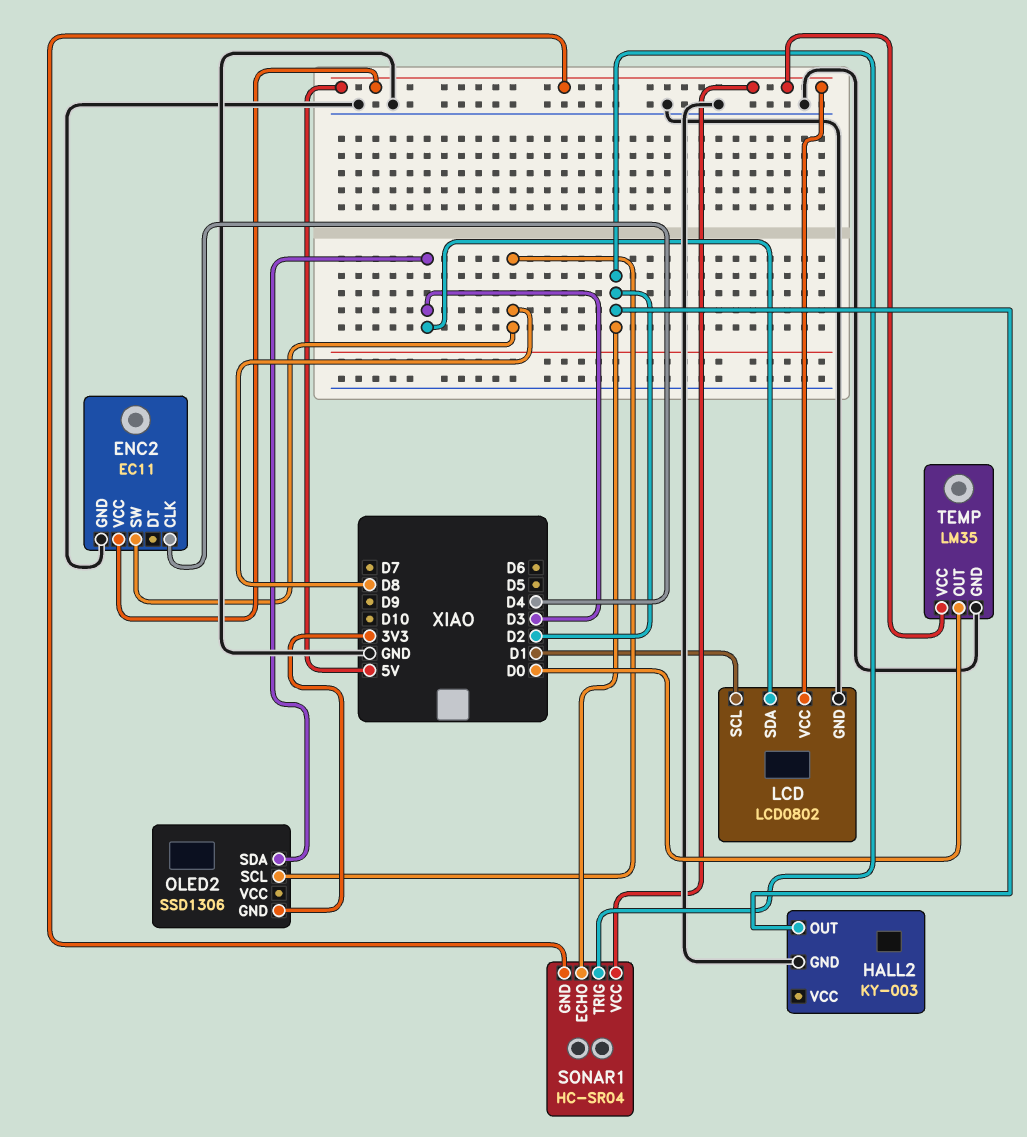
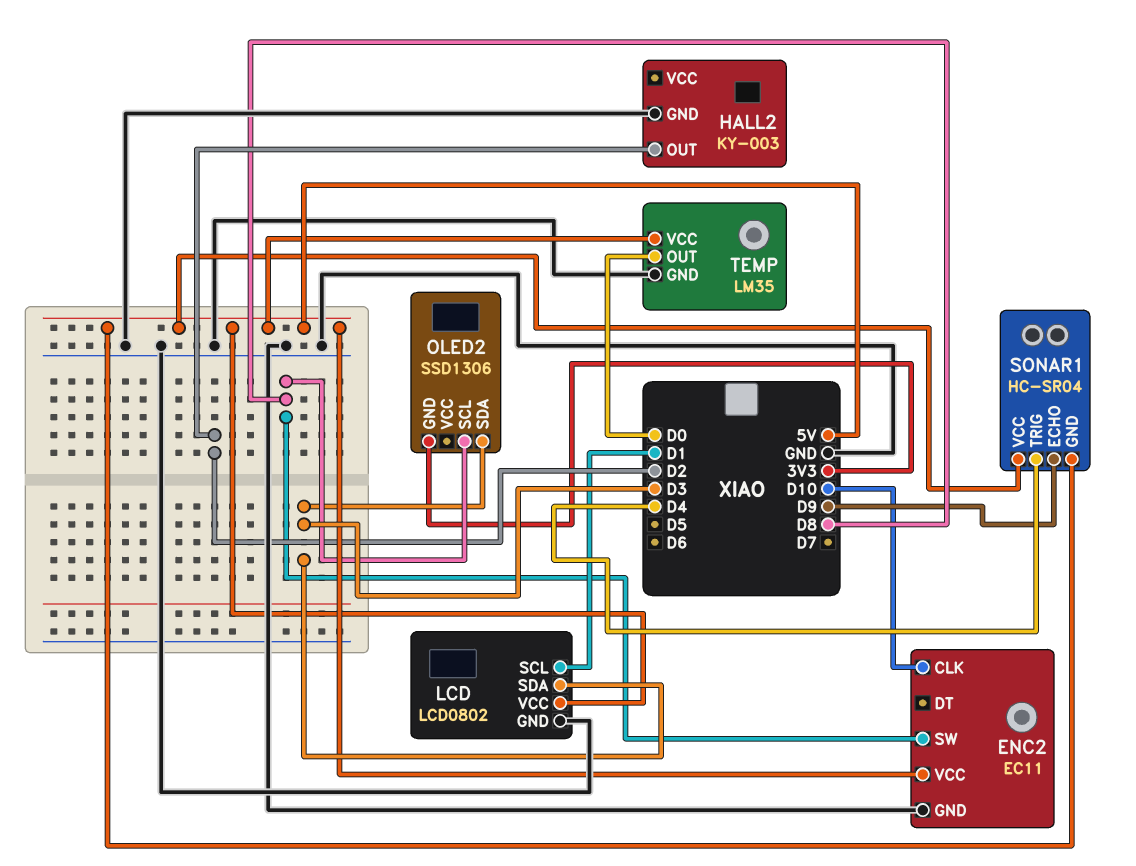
ENC2 pin CLK: D4 -> D10
SONAR1 pin ECHO: D2 -> D9
SONAR1 pin TRIG: D2 -> D4

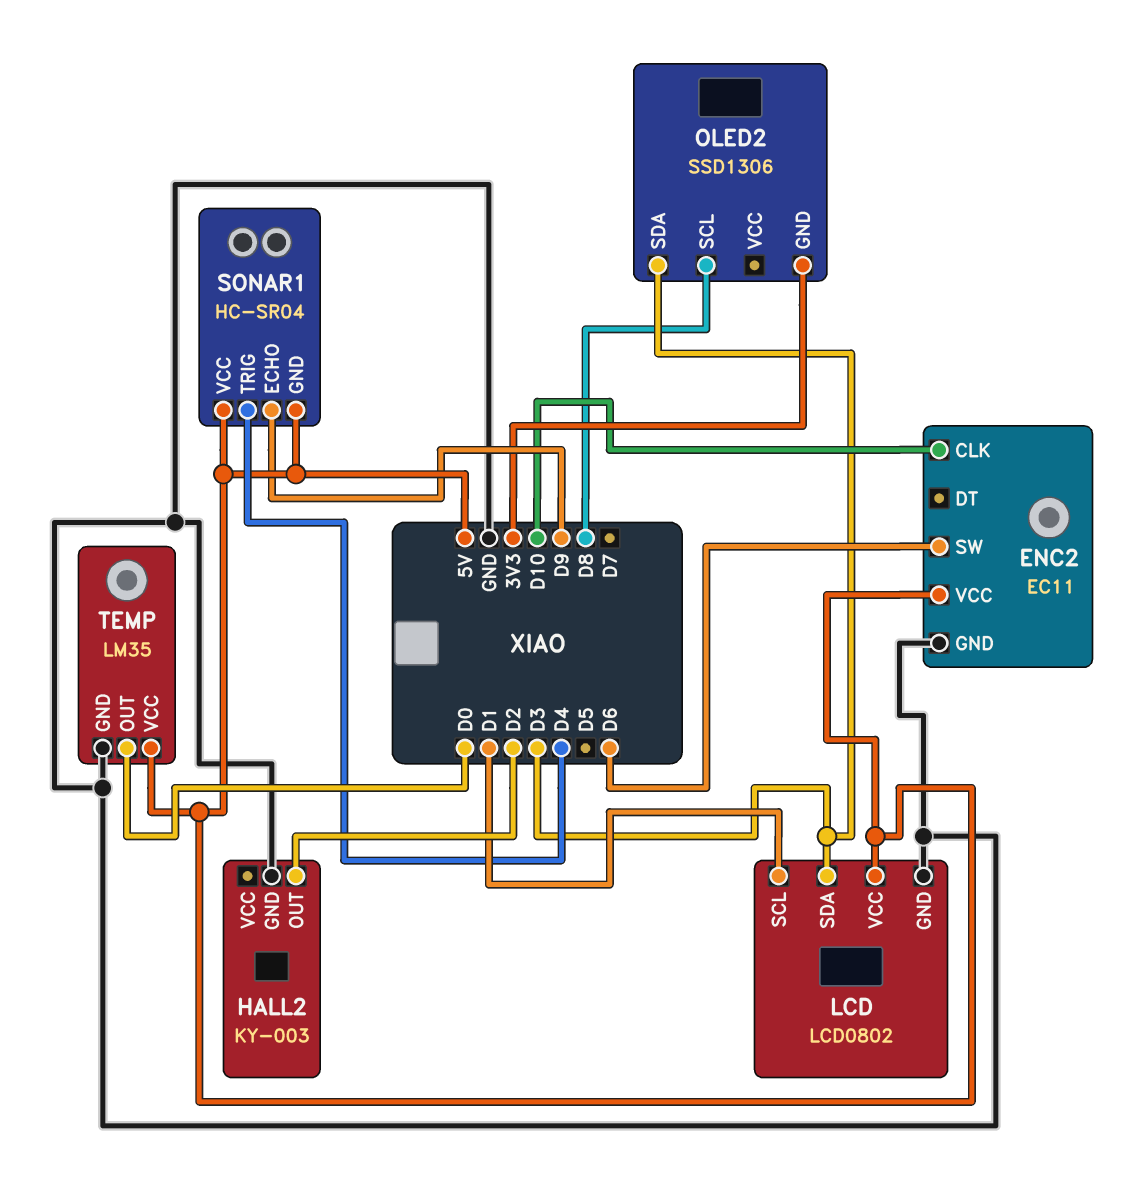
ENC2 pin SW: D8 -> D6

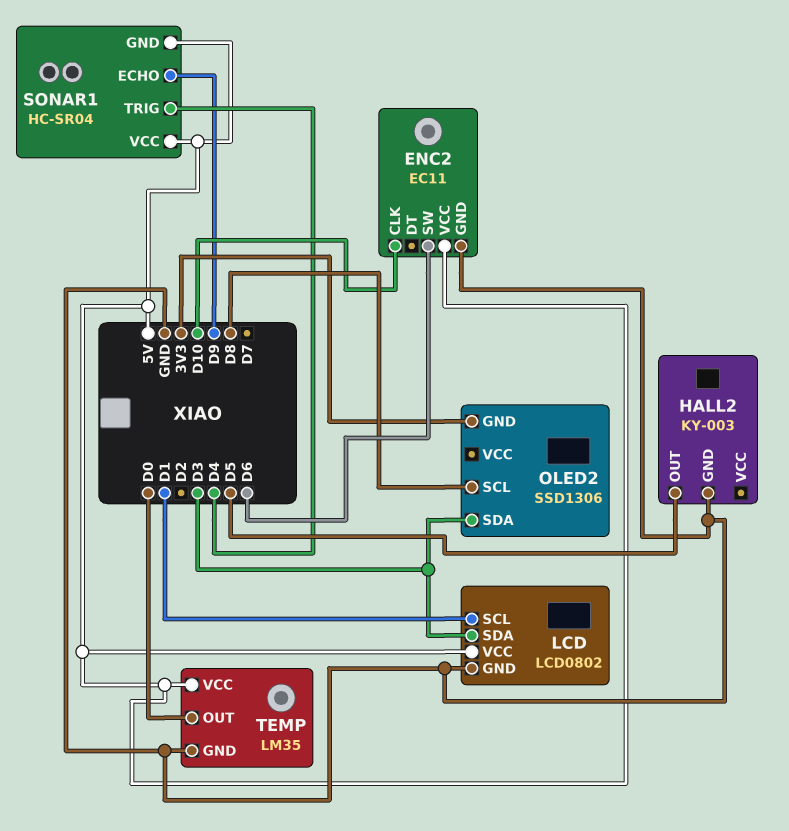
HALL2 pin OUT: D2 -> D5

